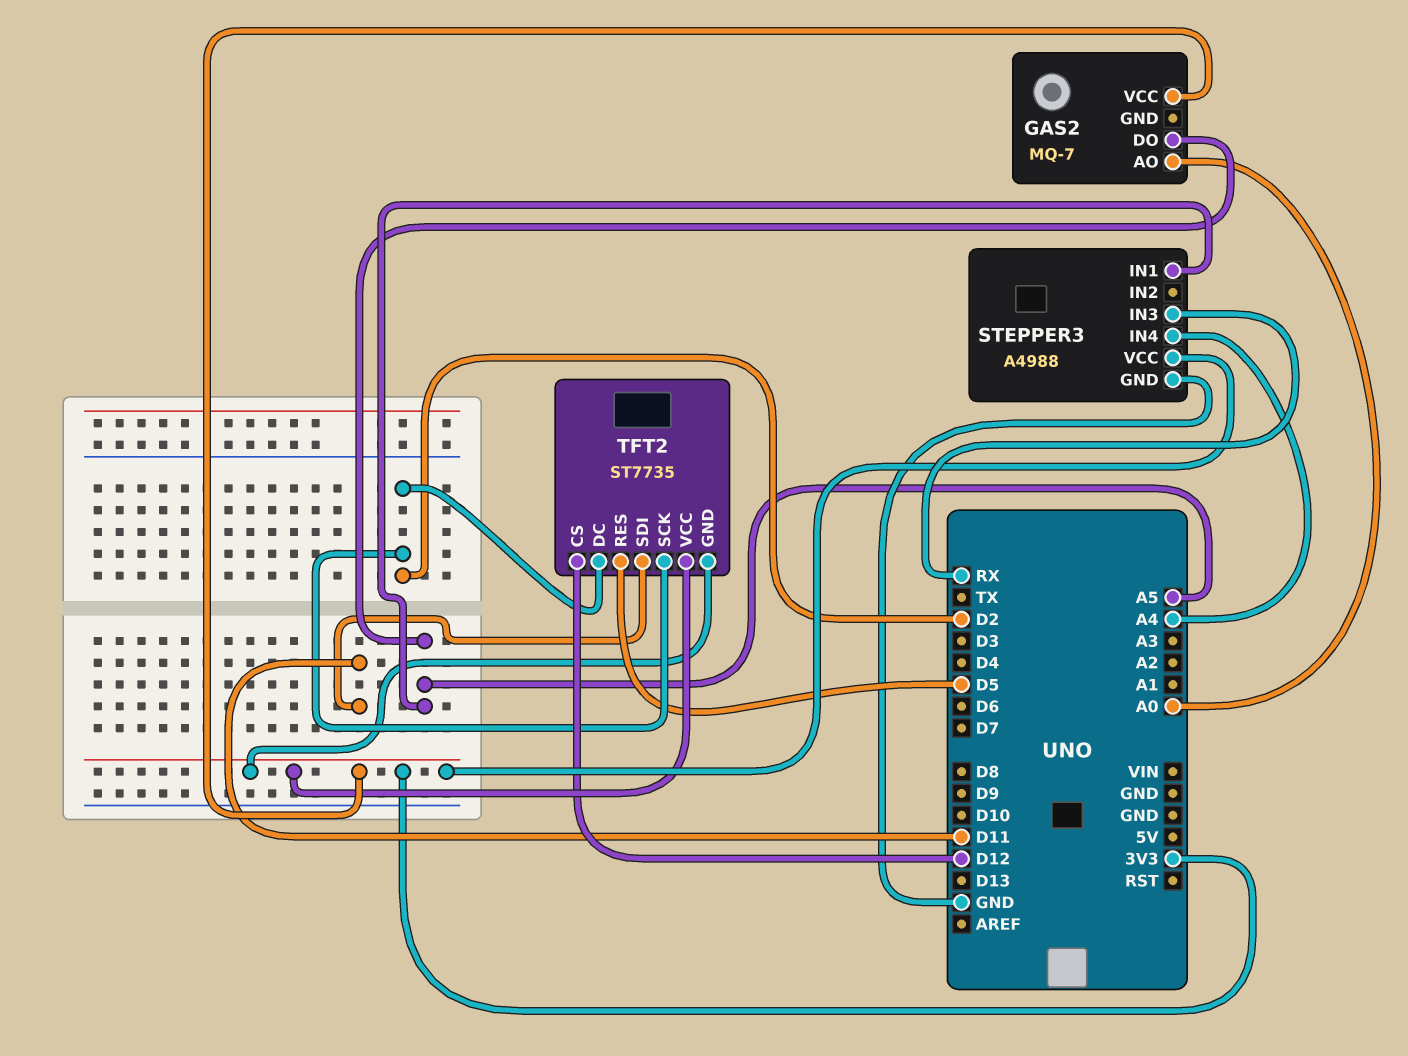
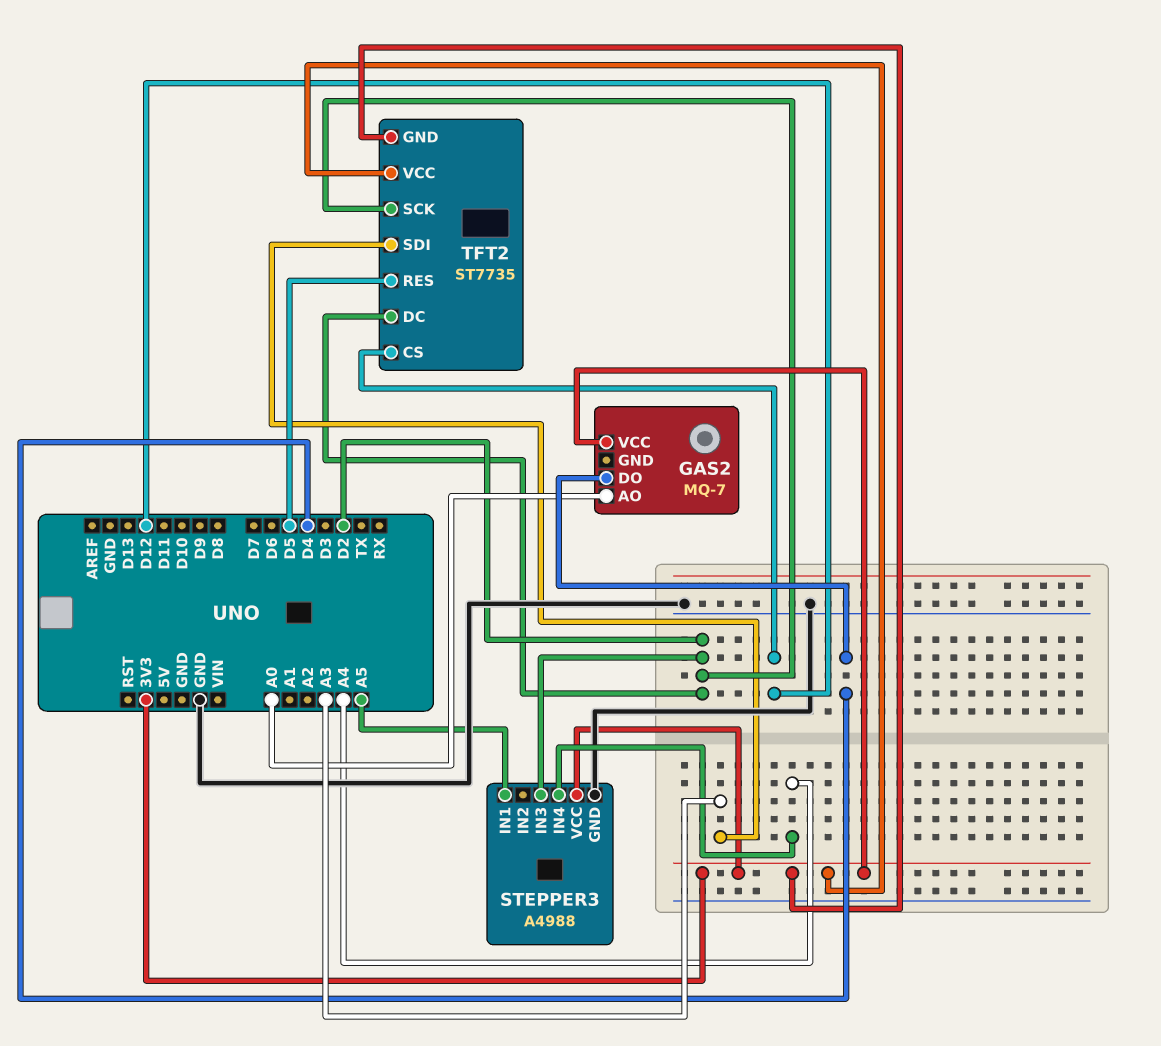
GAS2 pin DO: A5 -> D4
STEPPER3 pin IN3: RX -> D2
TFT2 pin SDI: D11 -> A3

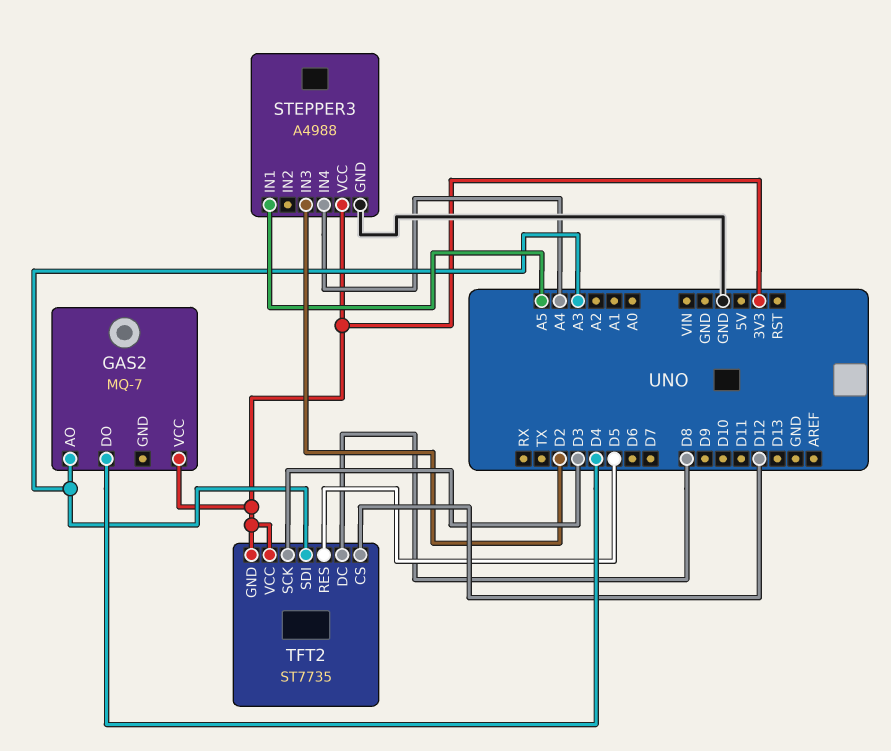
GAS2 pin AO: A0 -> A3
TFT2 pin DC: D2 -> D8
TFT2 pin SCK: D2 -> D3

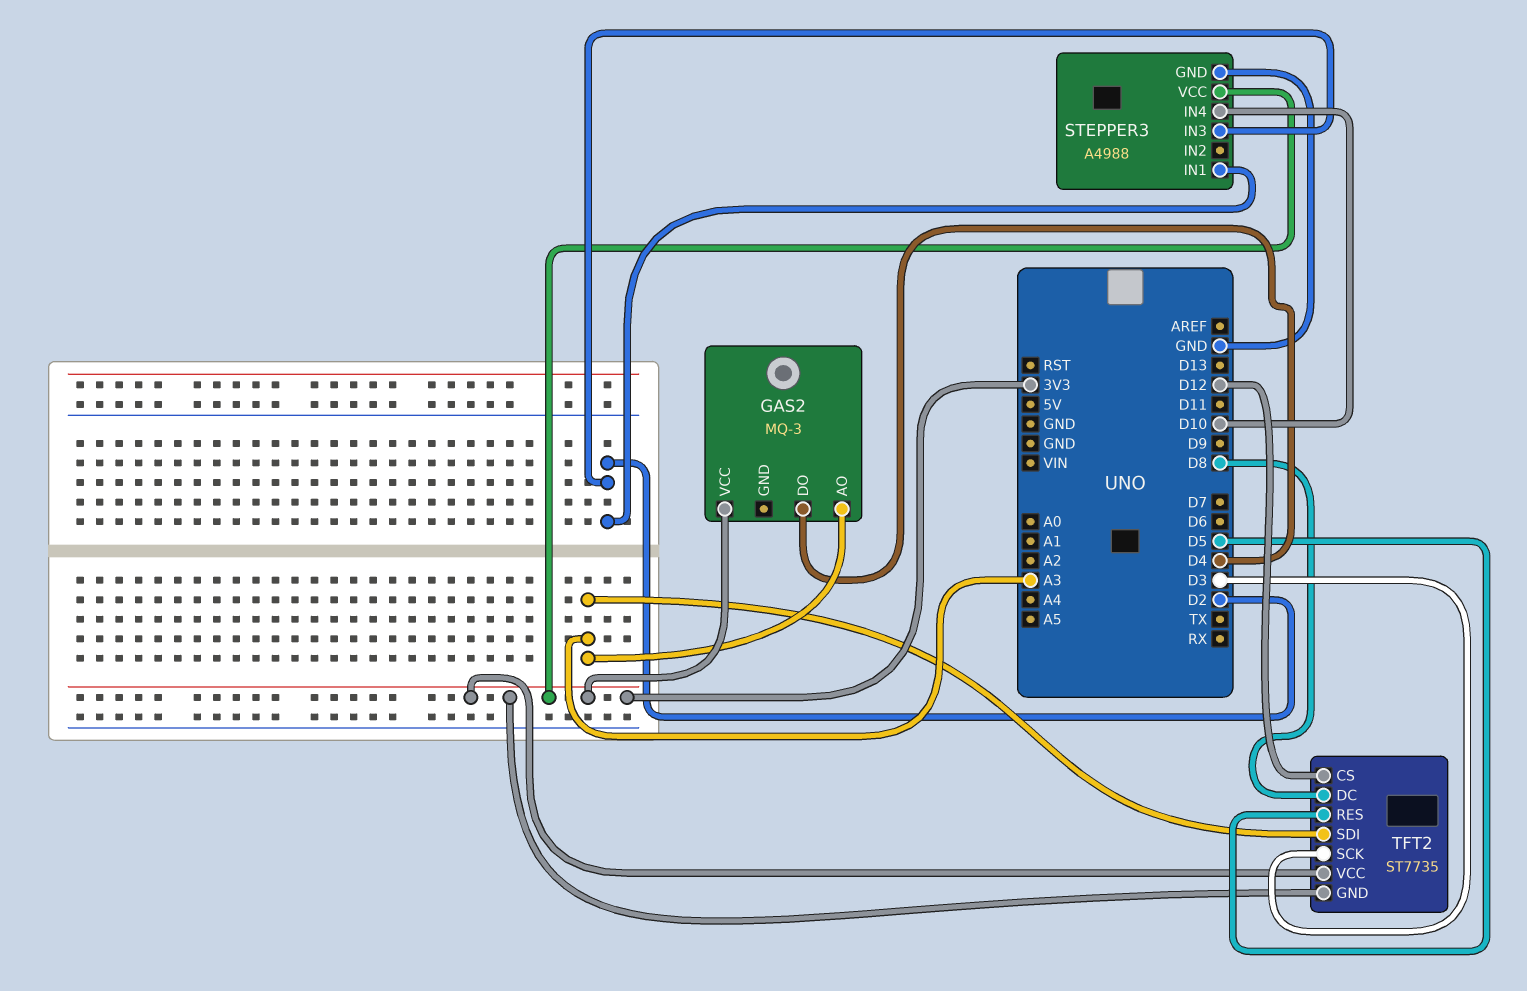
GAS2: MQ-7 -> MQ-3
STEPPER3 pin IN1: A5 -> D2
STEPPER3 pin IN4: A4 -> D10

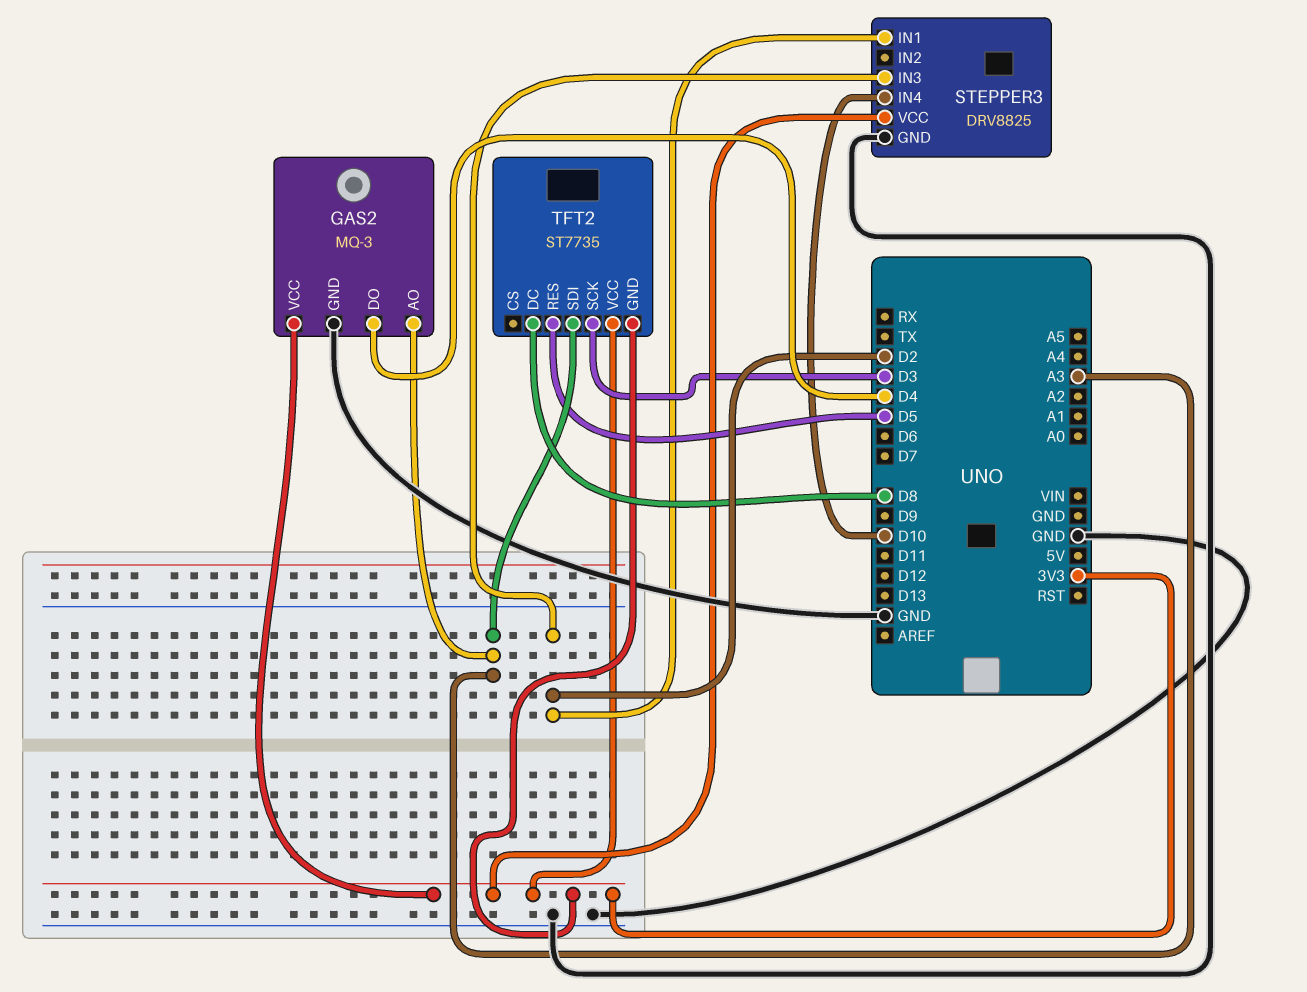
GAS2 pin GND: none -> GND
STEPPER3: A4988 -> DRV8825
TFT2 pin CS: D12 -> none

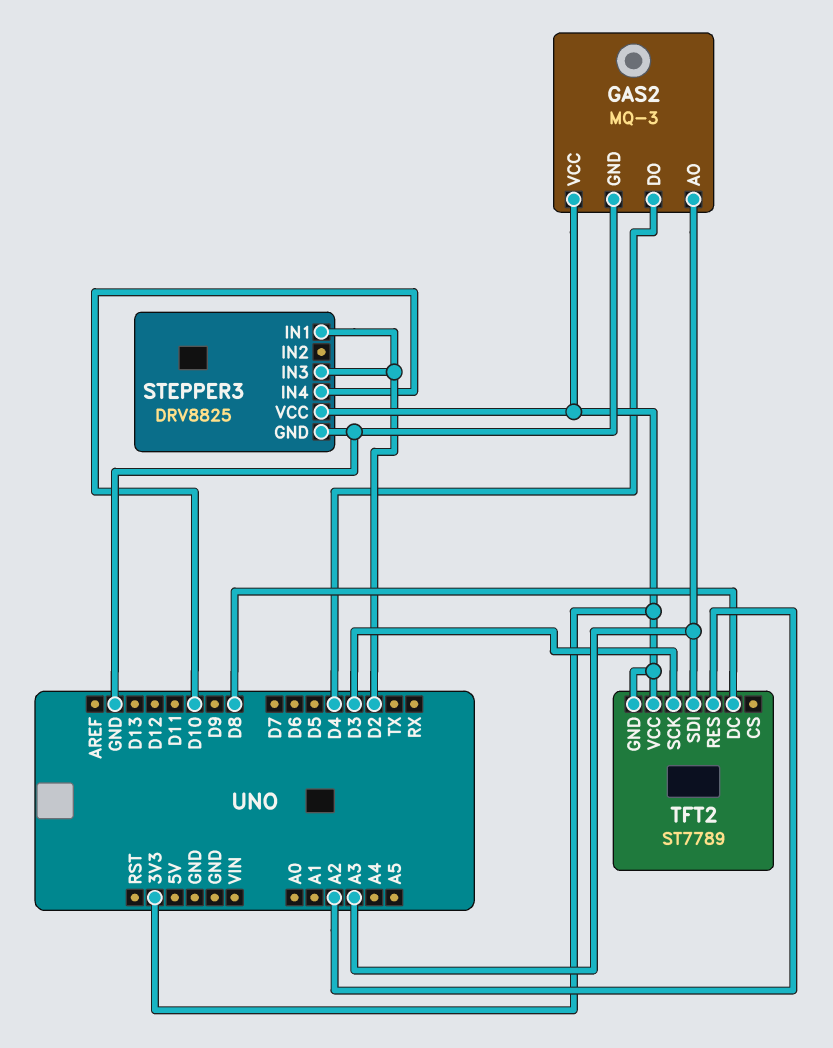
TFT2: ST7735 -> ST7789
TFT2 pin RES: D5 -> A2

